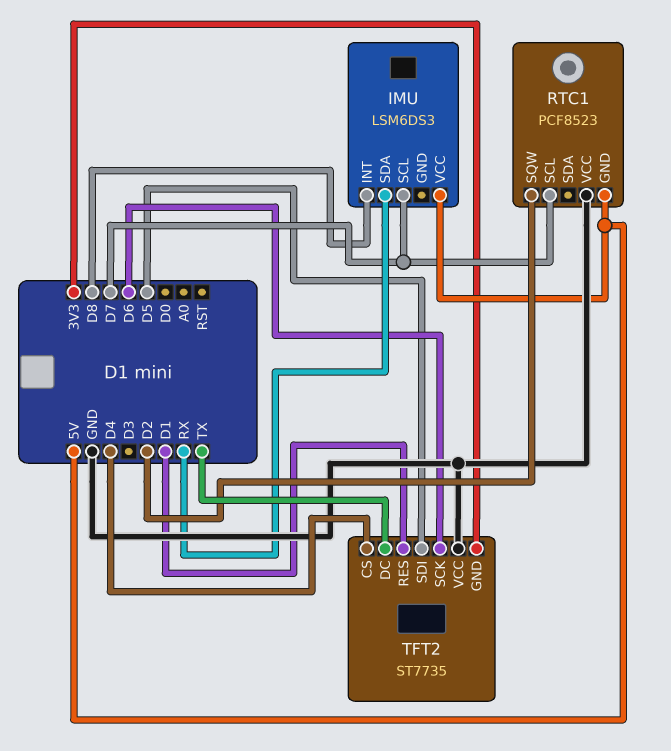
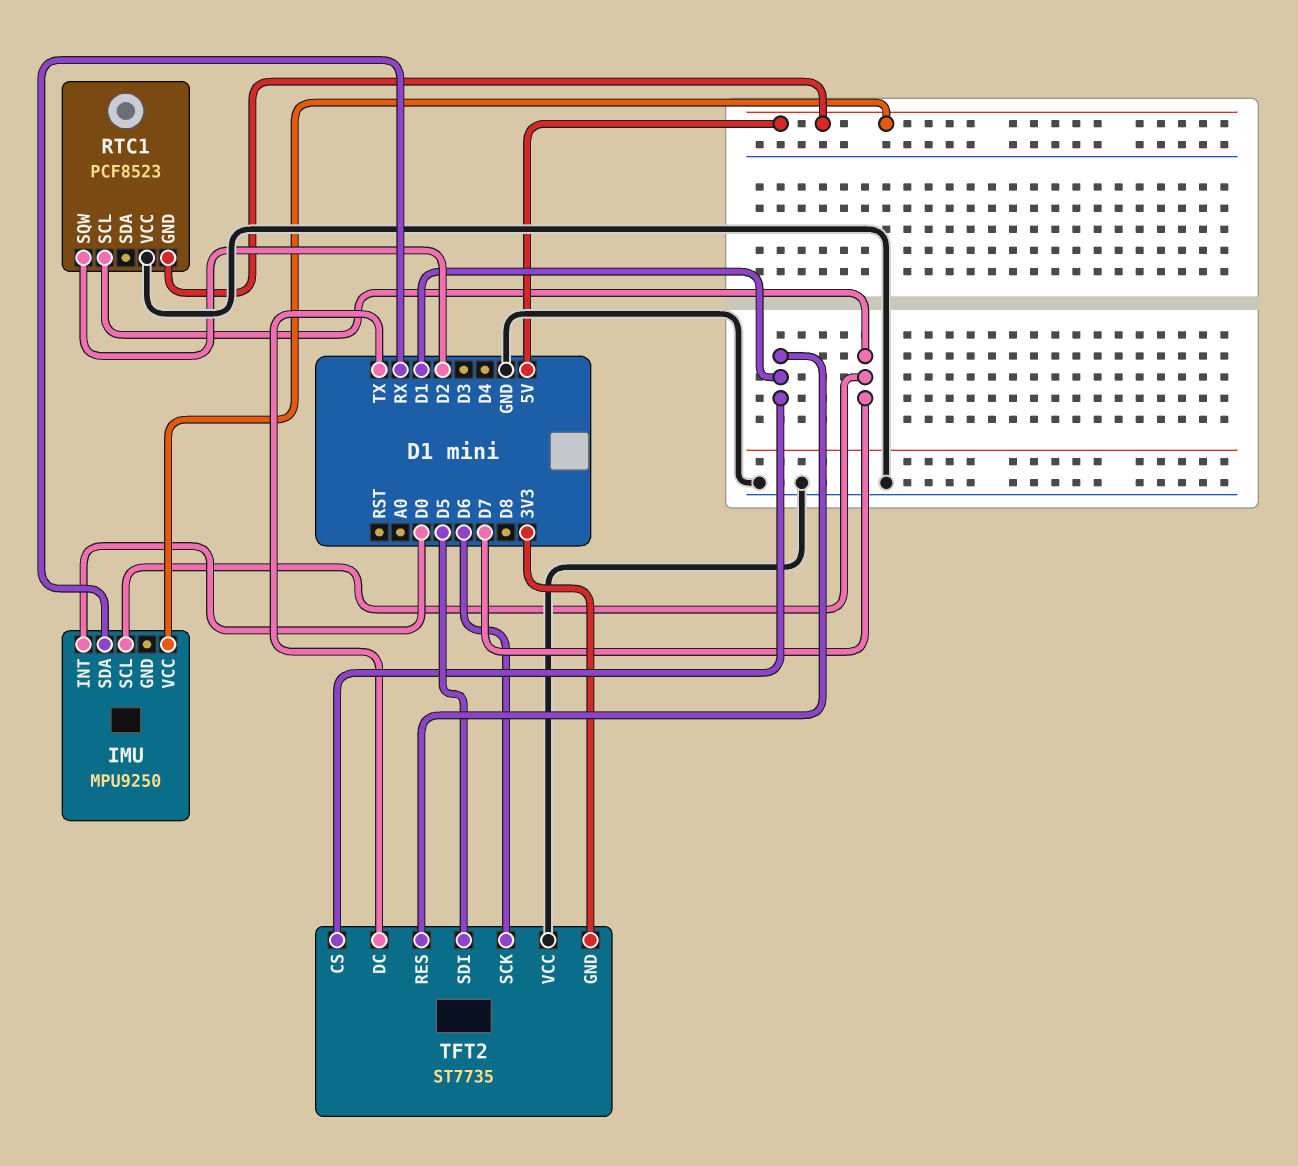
IMU: LSM6DS3 -> MPU9250
IMU pin INT: D8 -> D0
TFT2 pin CS: D4 -> D1

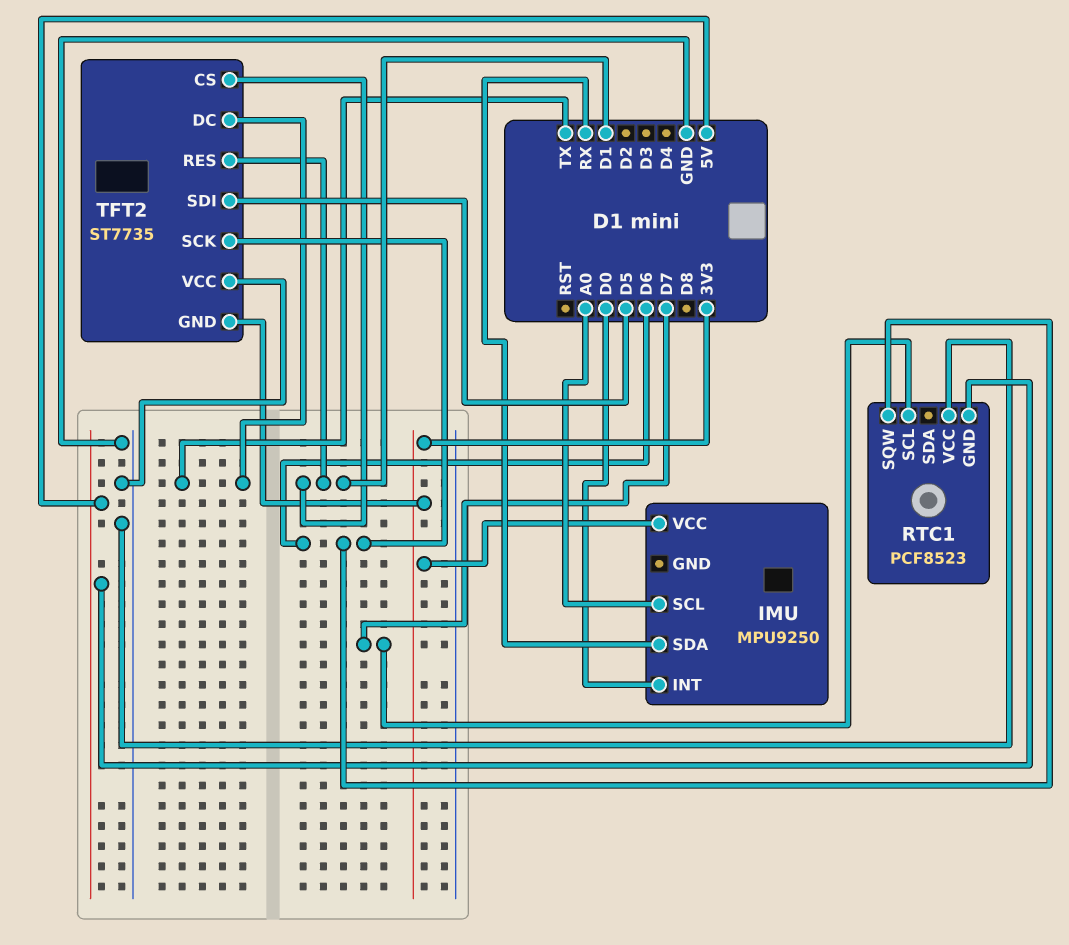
IMU pin SCL: D7 -> A0
IMU pin VCC: 5V -> 3V3
RTC1 pin SQW: D2 -> D6

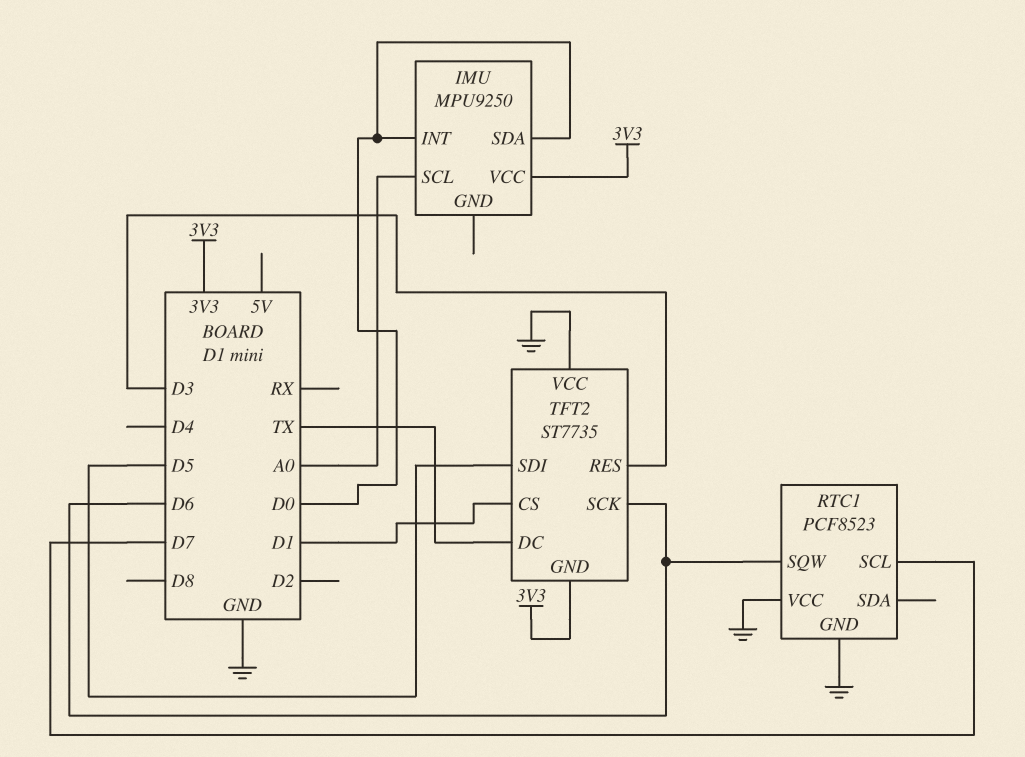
IMU pin SDA: RX -> D0
RTC1 pin GND: 5V -> GND
TFT2 pin RES: D1 -> D3

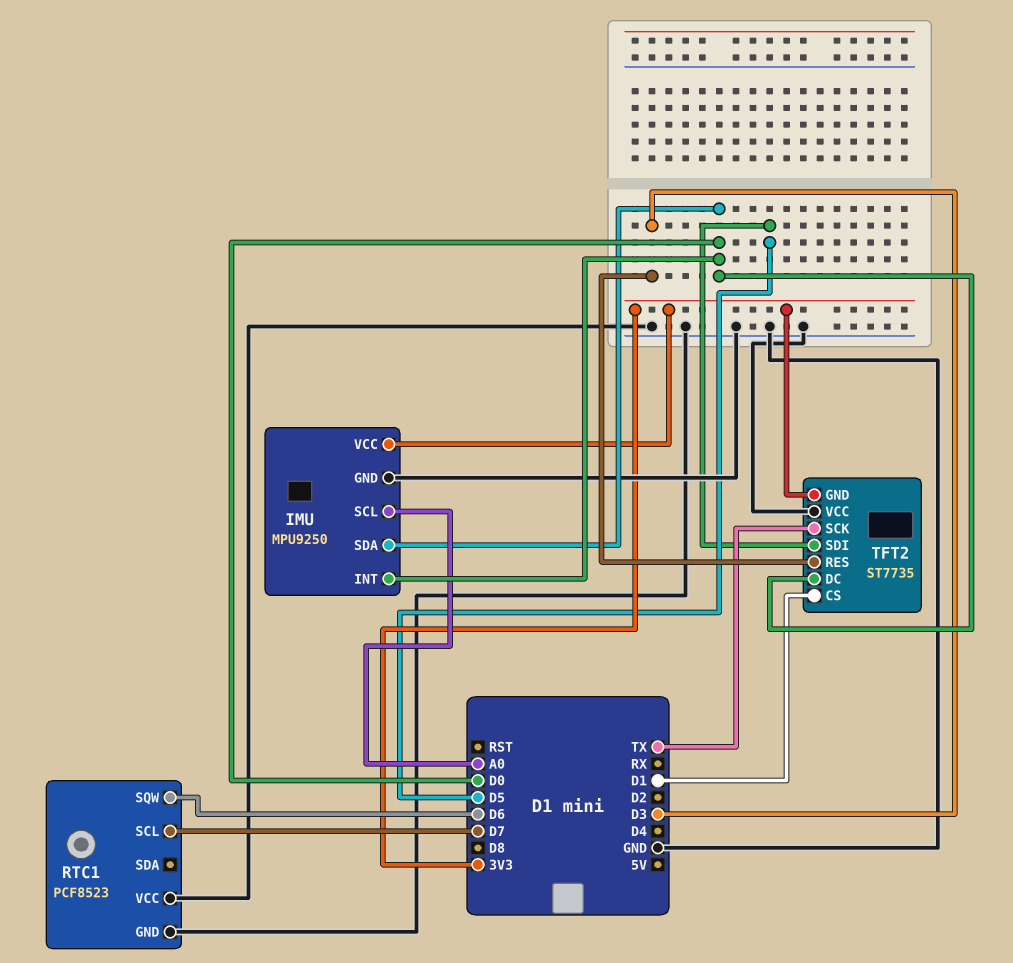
IMU pin GND: none -> GND
TFT2 pin DC: TX -> D0
TFT2 pin SCK: D6 -> TX

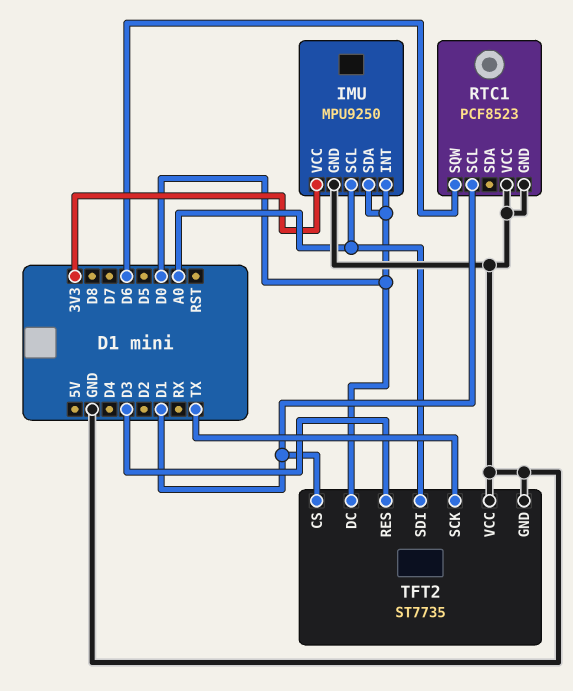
RTC1 pin SCL: D7 -> D1
TFT2 pin GND: 3V3 -> GND
TFT2 pin SDI: D5 -> A0

